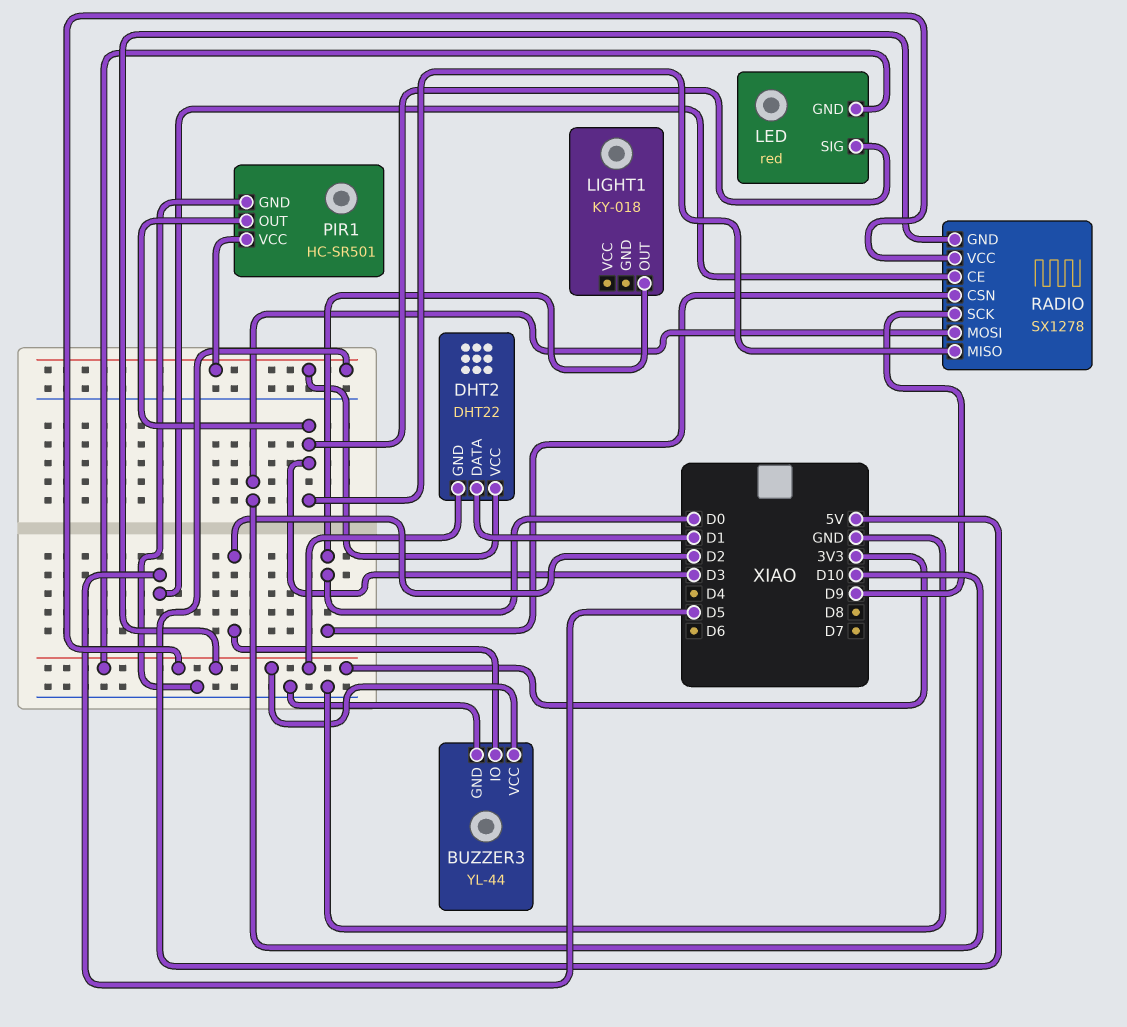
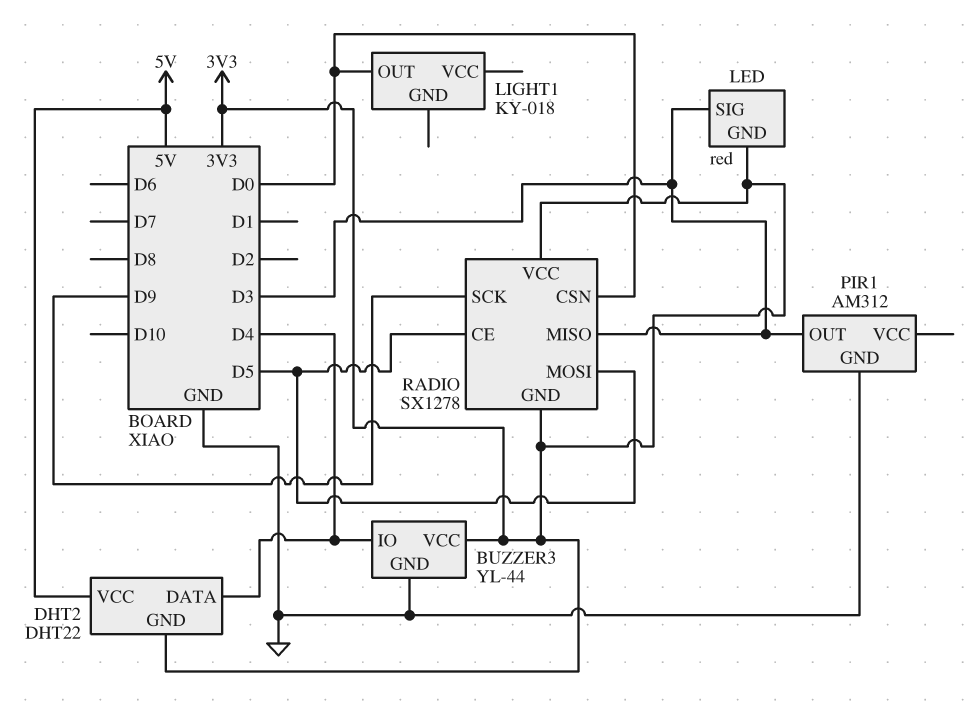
BUZZER3 pin IO: D2 -> D4
DHT2 pin DATA: D1 -> D4
PIR1: HC-SR501 -> AM312
PIR1 pin VCC: 5V -> none
RADIO pin MOSI: D10 -> D5

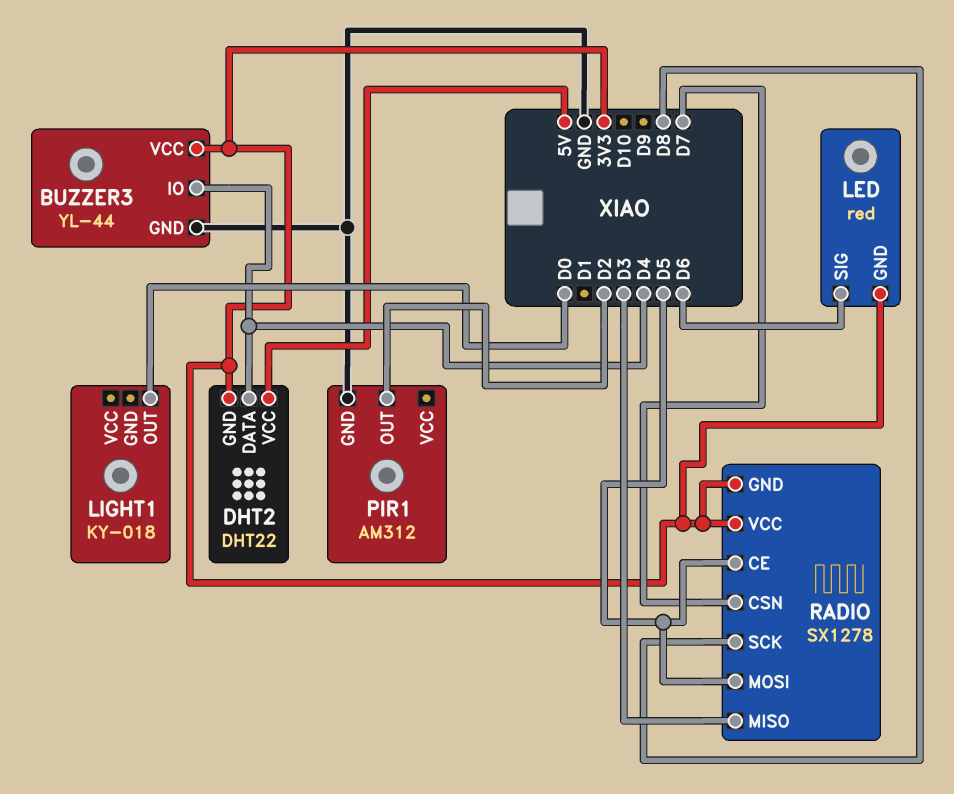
LED pin SIG: D3 -> D6
PIR1 pin OUT: D3 -> D2
RADIO pin CSN: D0 -> D7
RADIO pin SCK: D9 -> D8

